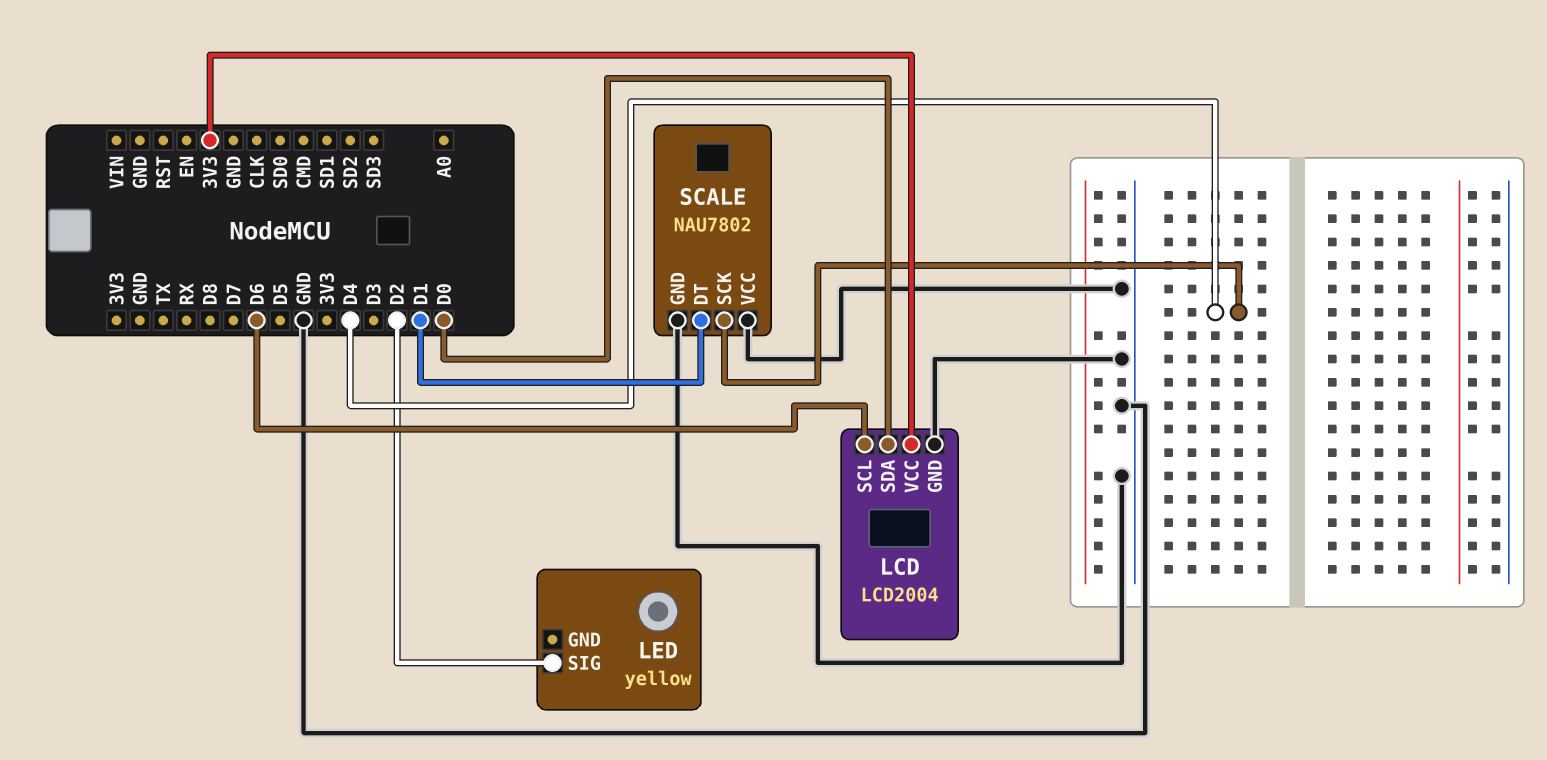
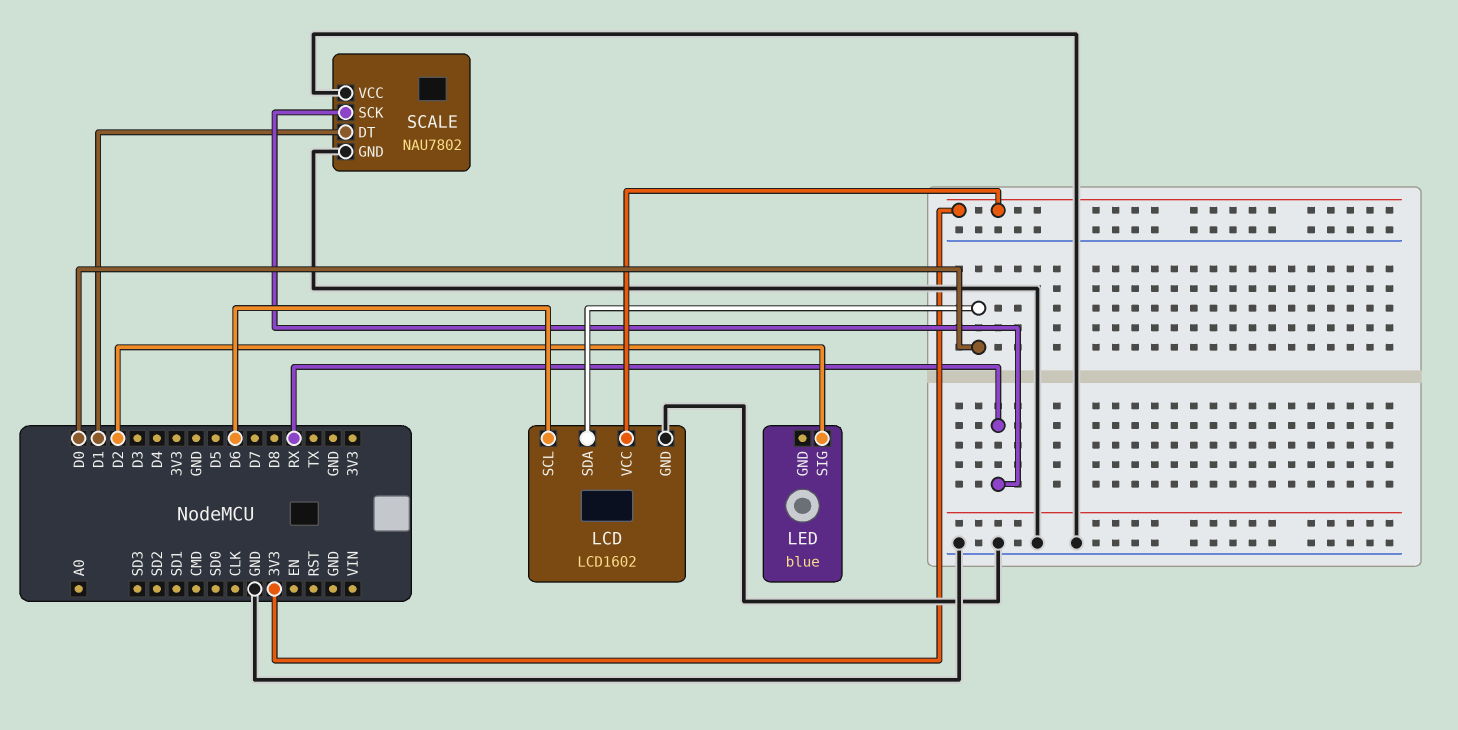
LCD: LCD2004 -> LCD1602
LED: yellow -> blue
SCALE pin SCK: D4 -> RX

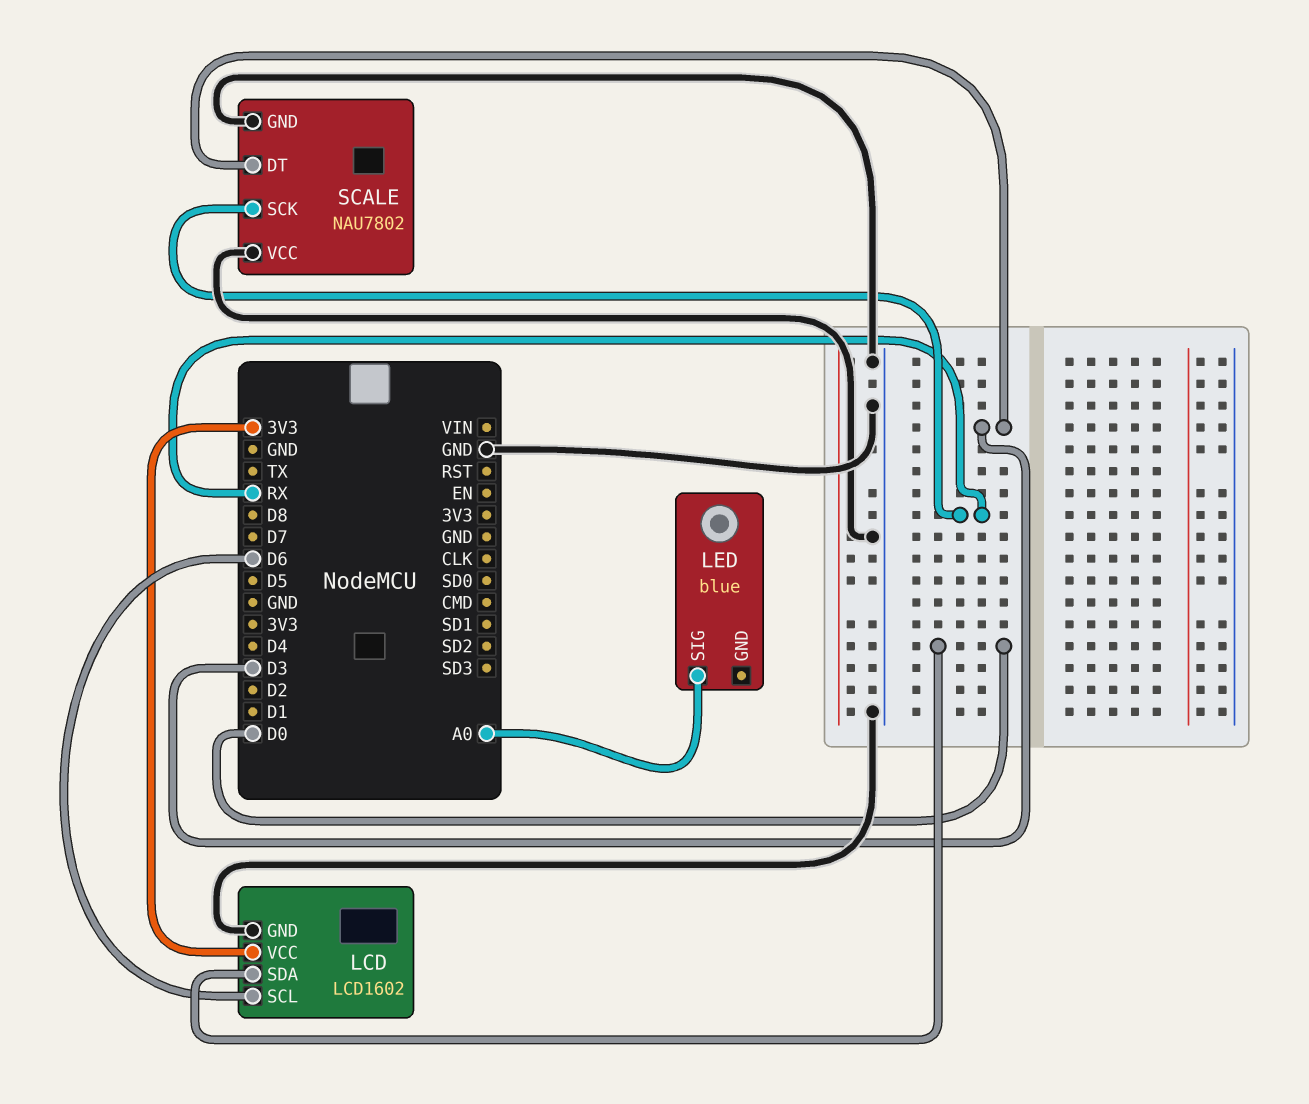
LED pin SIG: D2 -> A0
SCALE pin DT: D1 -> D3

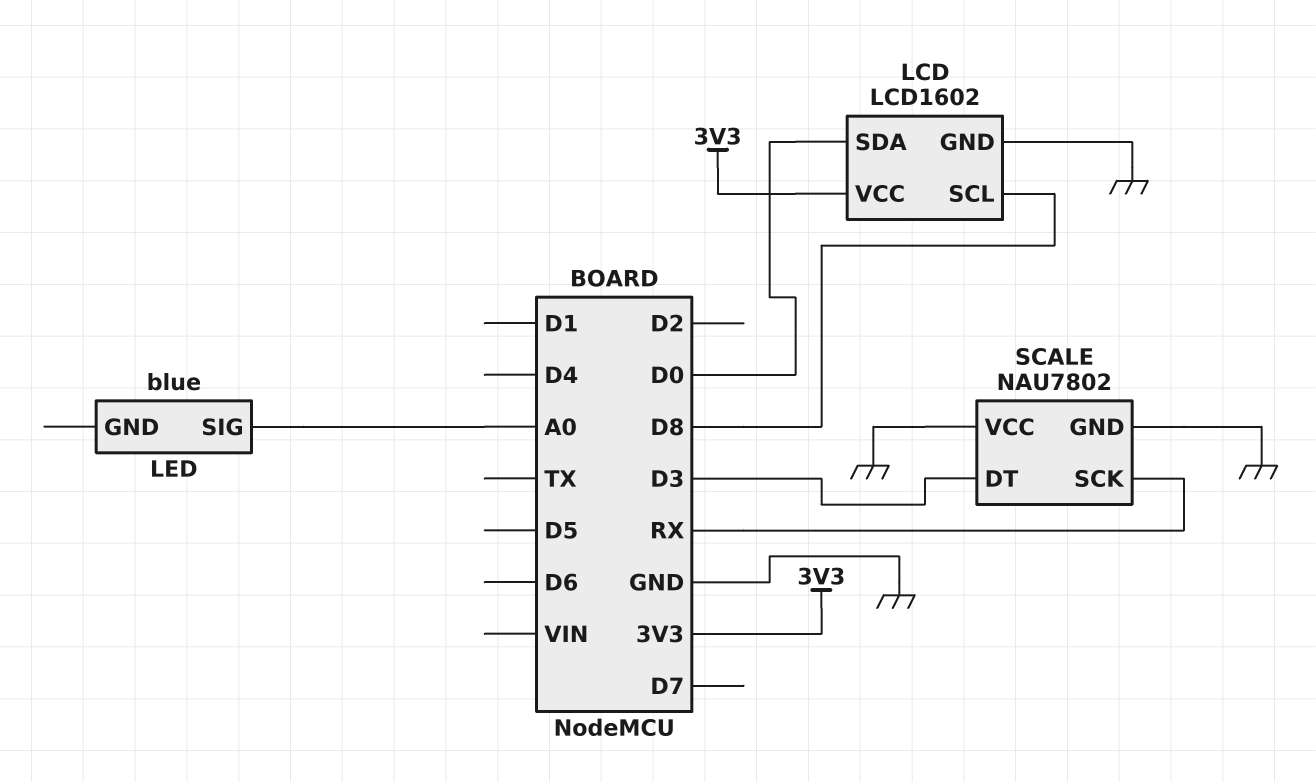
LCD pin SCL: D6 -> D8

